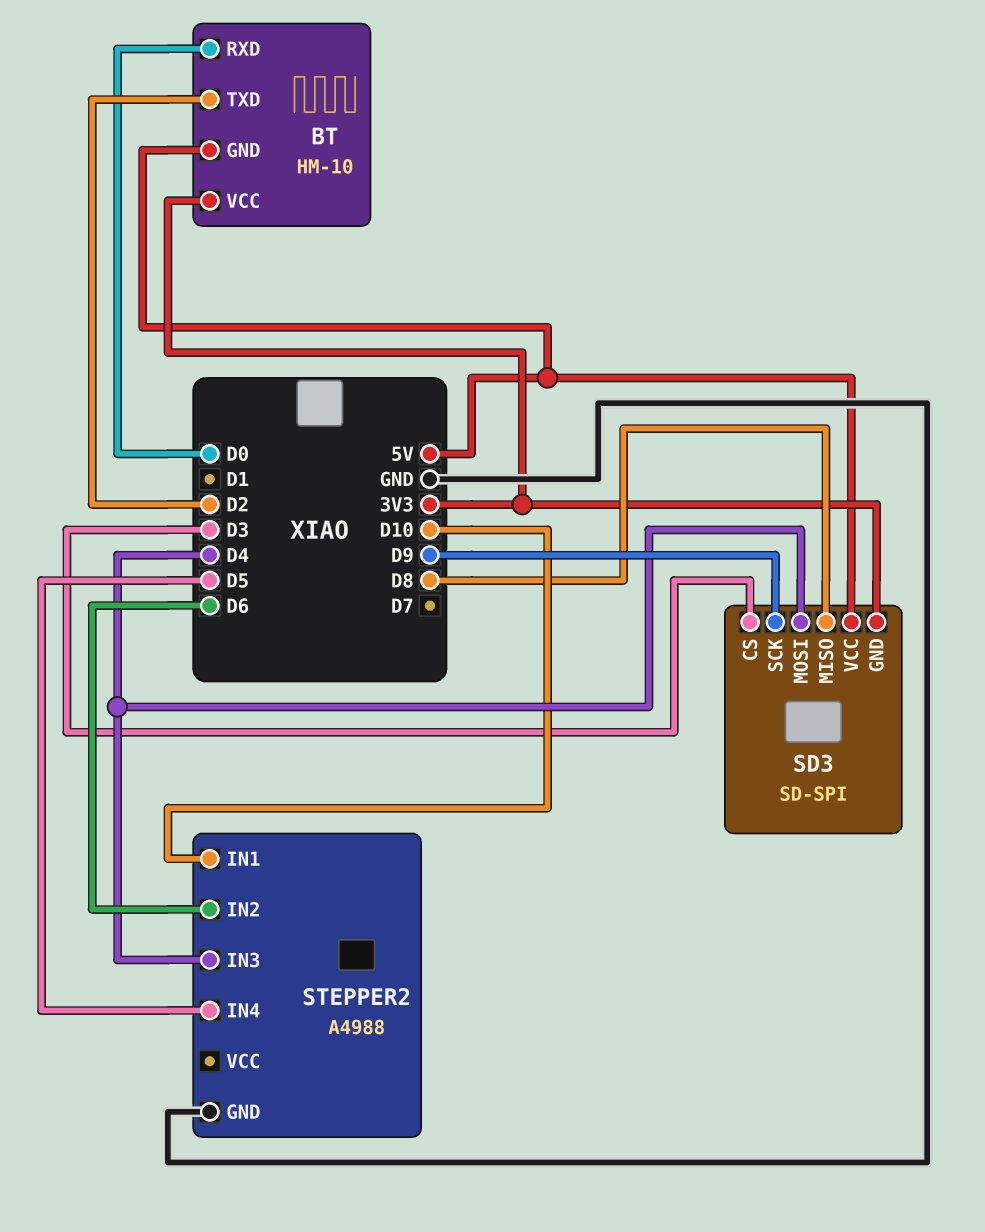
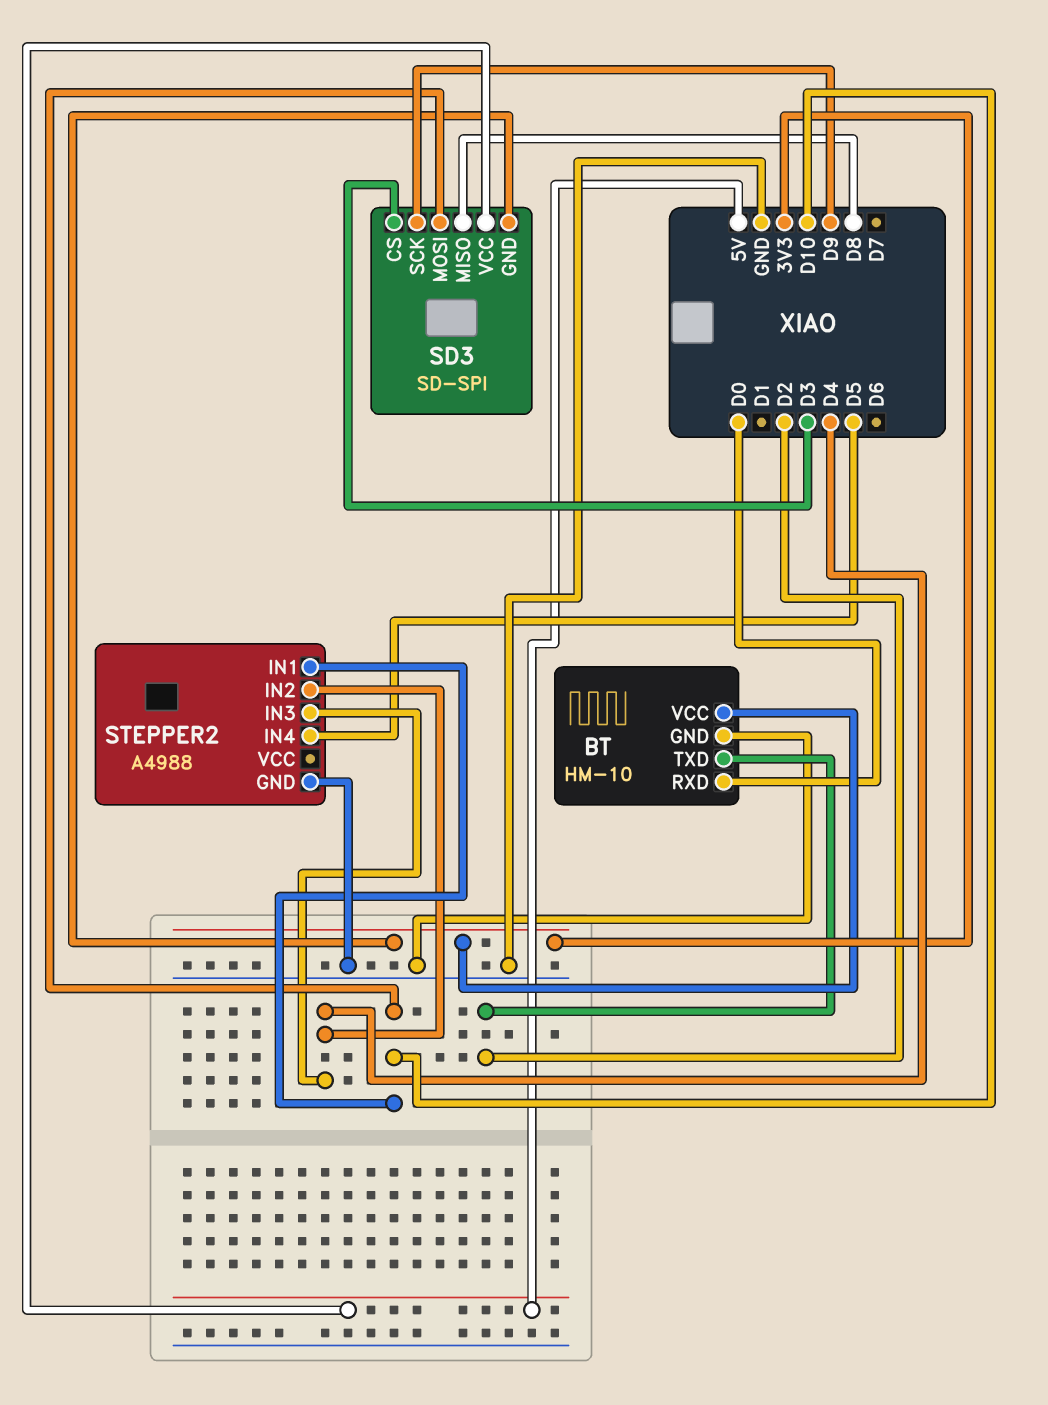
BT pin GND: 5V -> GND
SD3 pin MOSI: D4 -> D10
STEPPER2 pin IN2: D6 -> D4

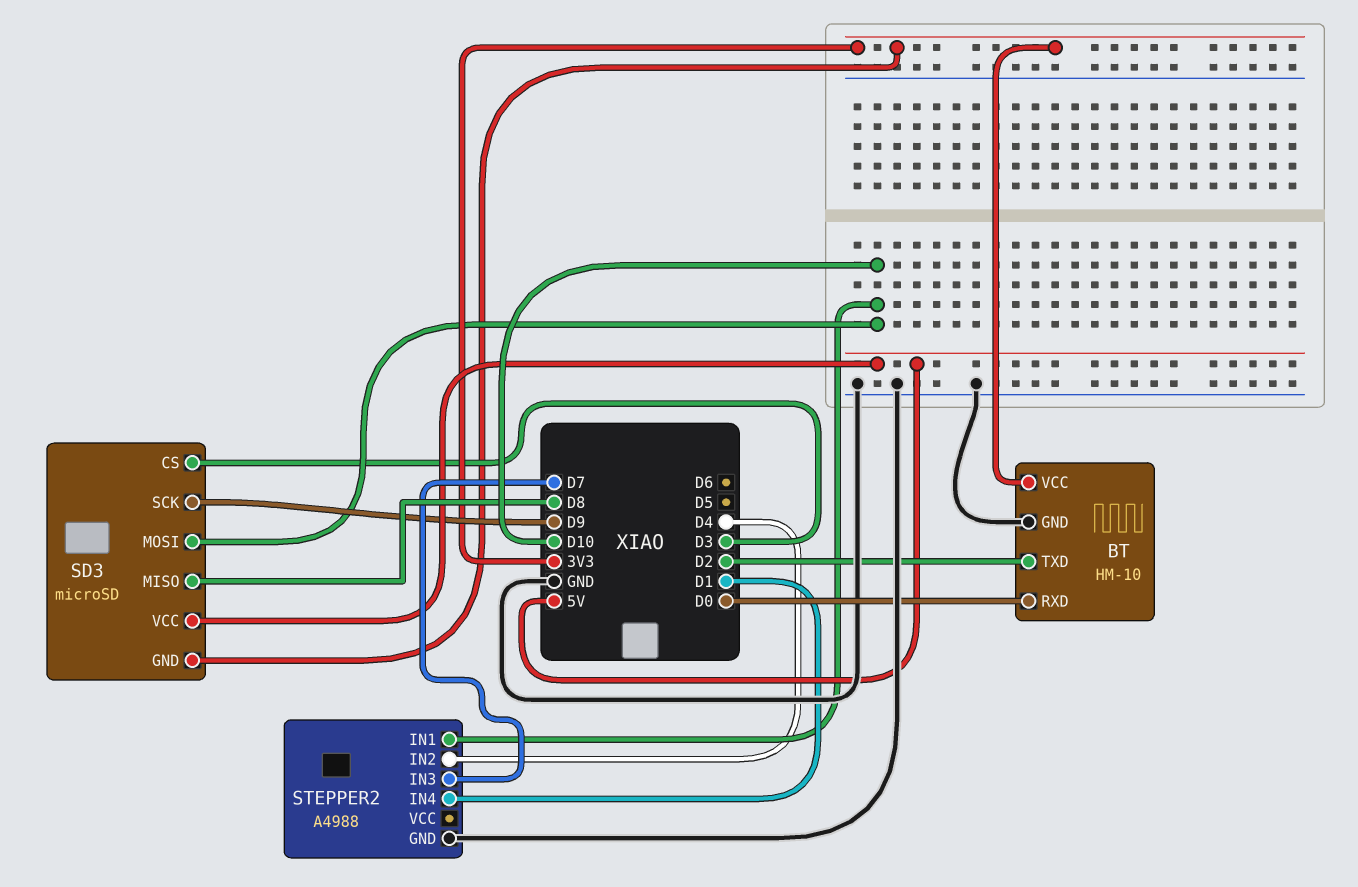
SD3: SD-SPI -> microSD
STEPPER2 pin IN3: D4 -> D7
STEPPER2 pin IN4: D5 -> D1

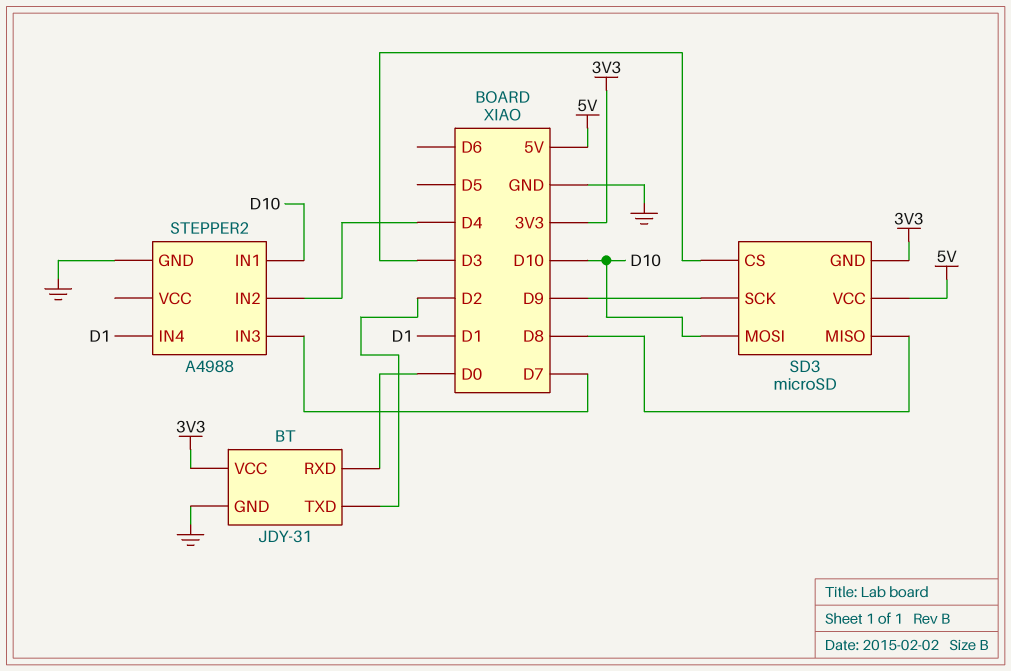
BT: HM-10 -> JDY-31

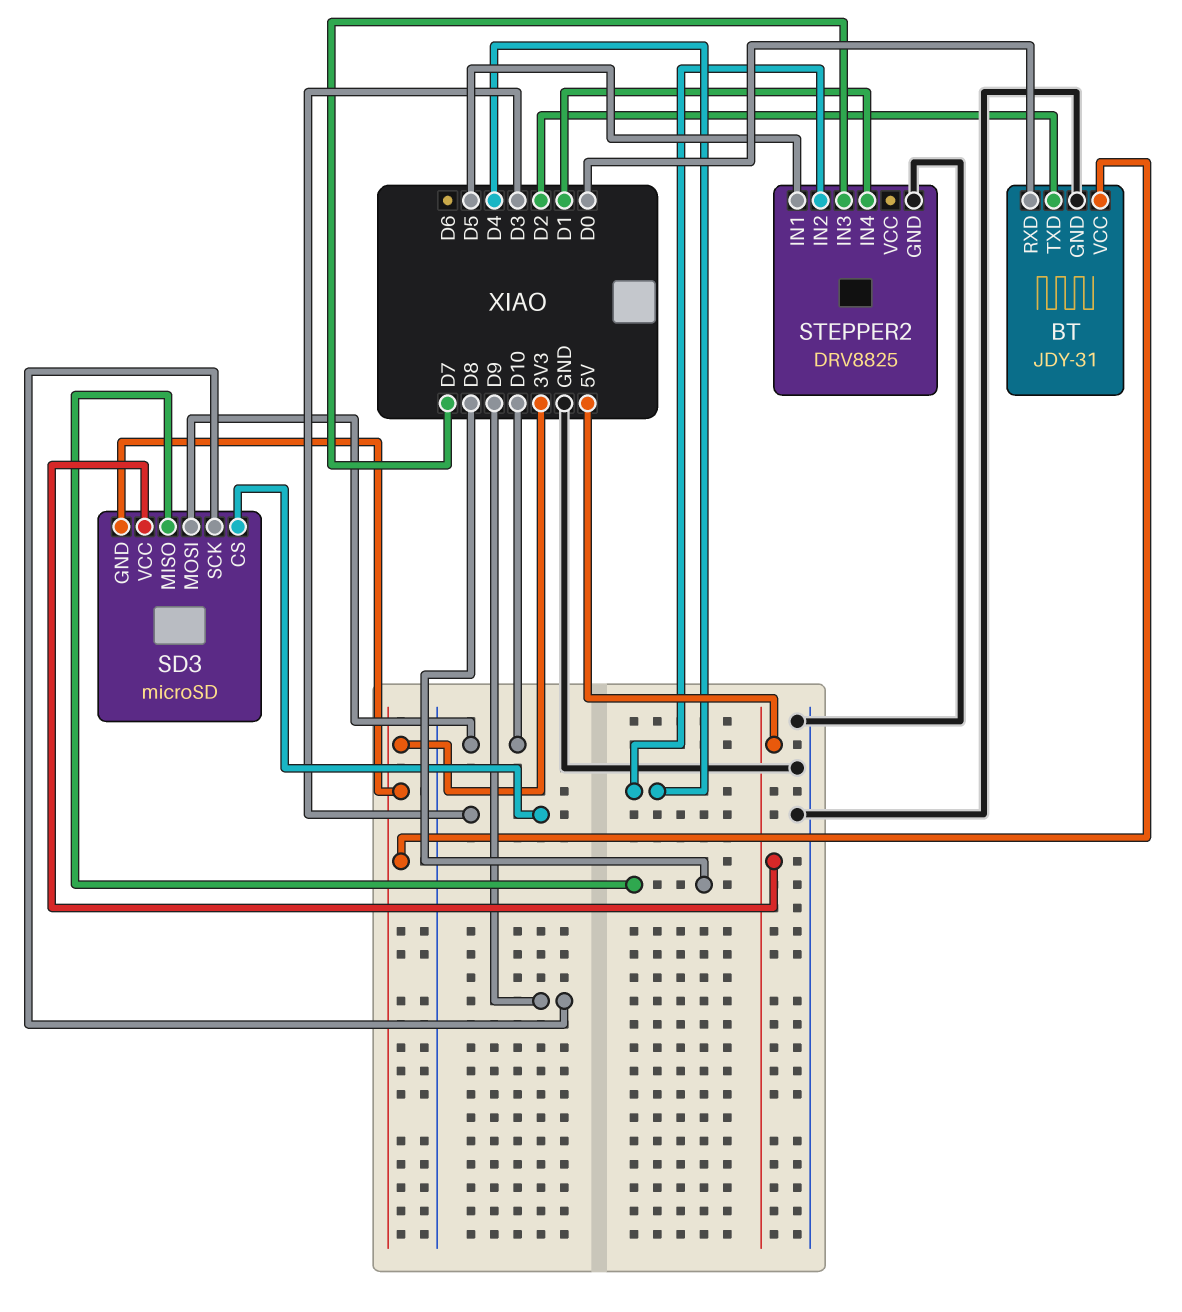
STEPPER2: A4988 -> DRV8825
STEPPER2 pin IN1: D10 -> D5

